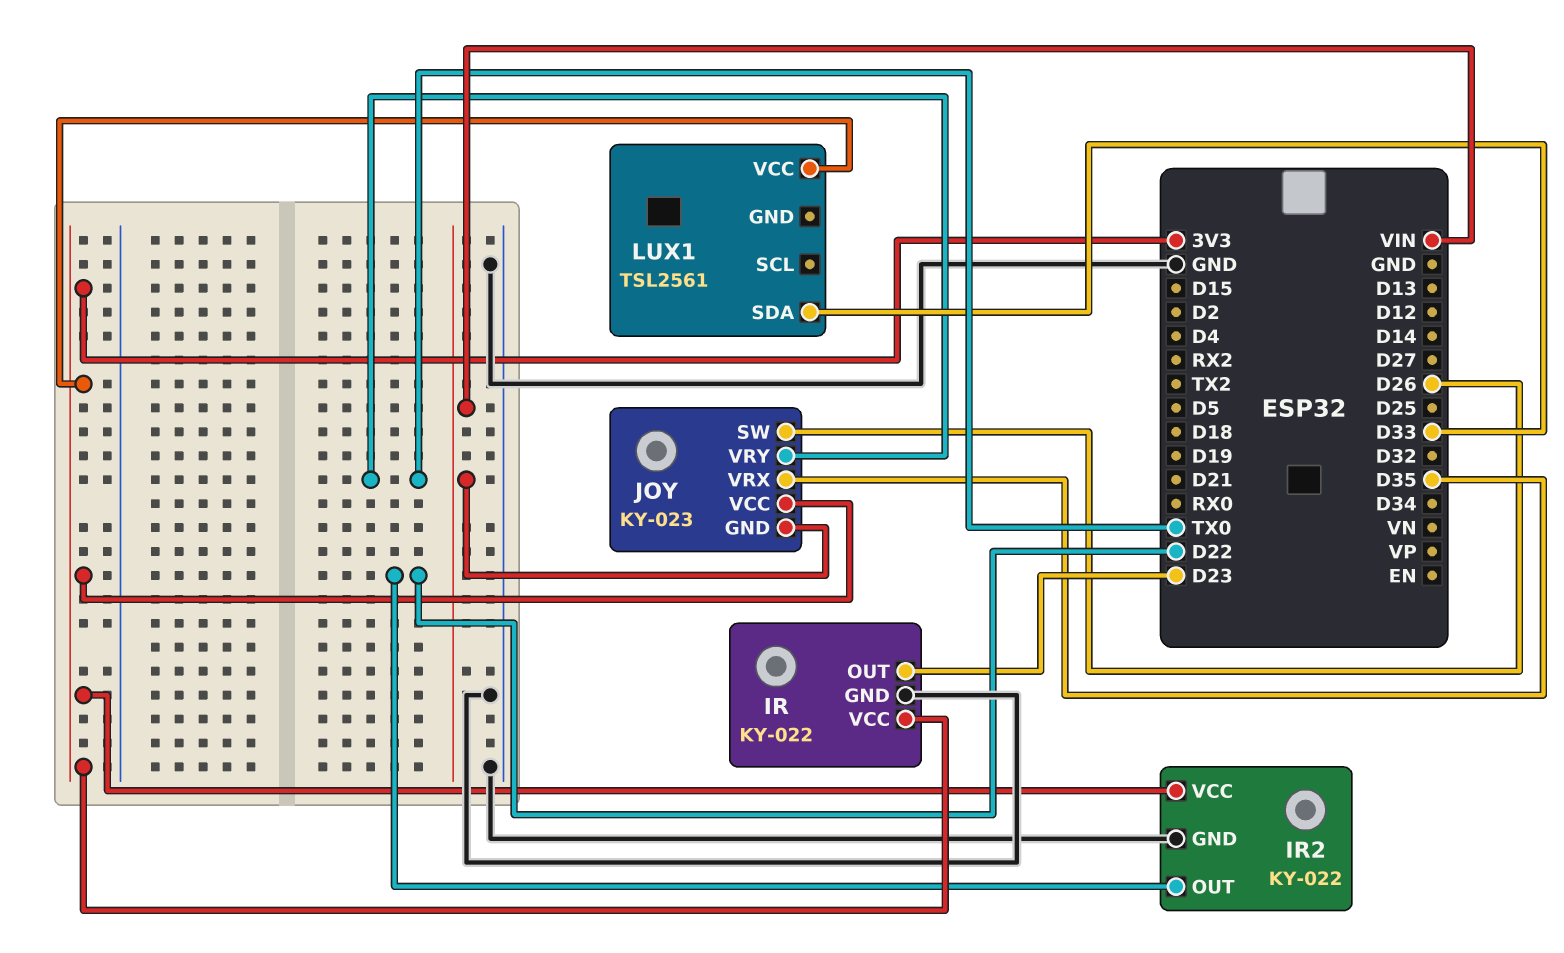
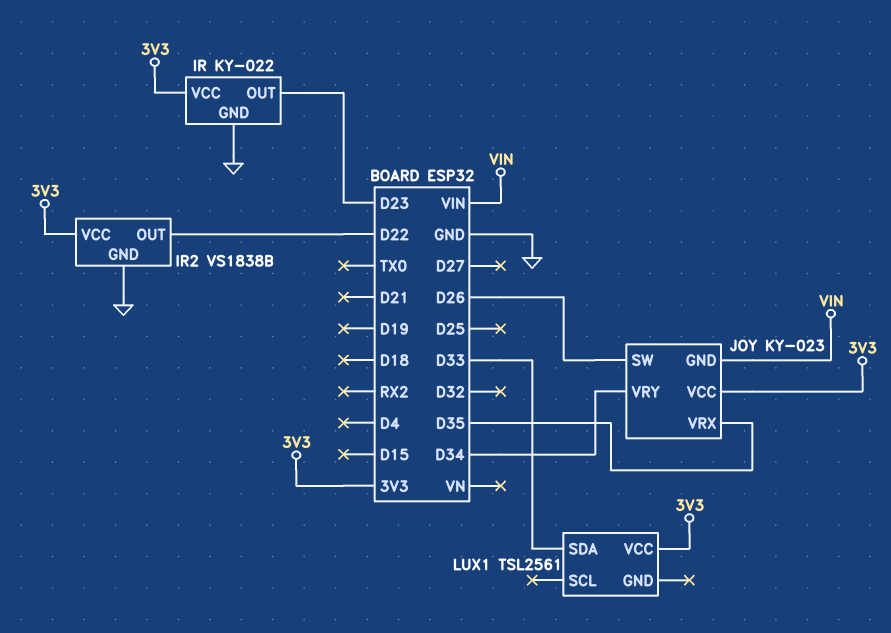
IR2: KY-022 -> VS1838B
JOY pin VRY: TX0 -> D34

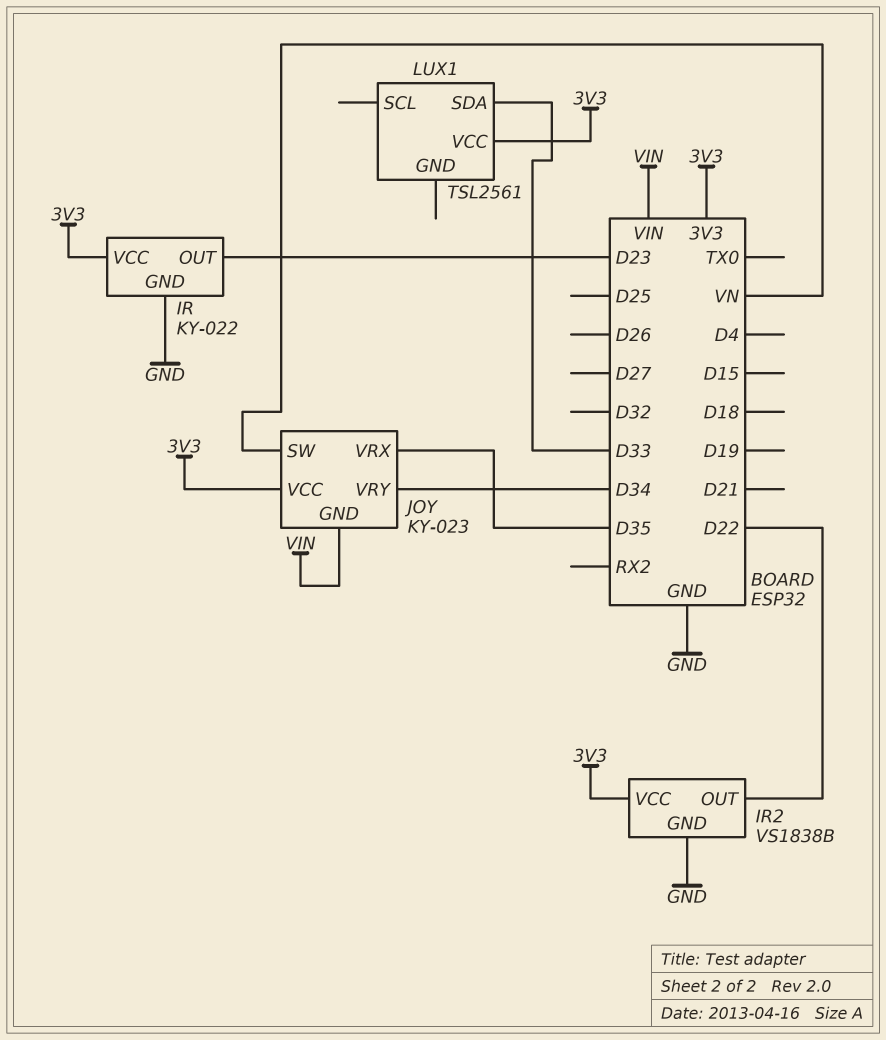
JOY pin SW: D26 -> VN

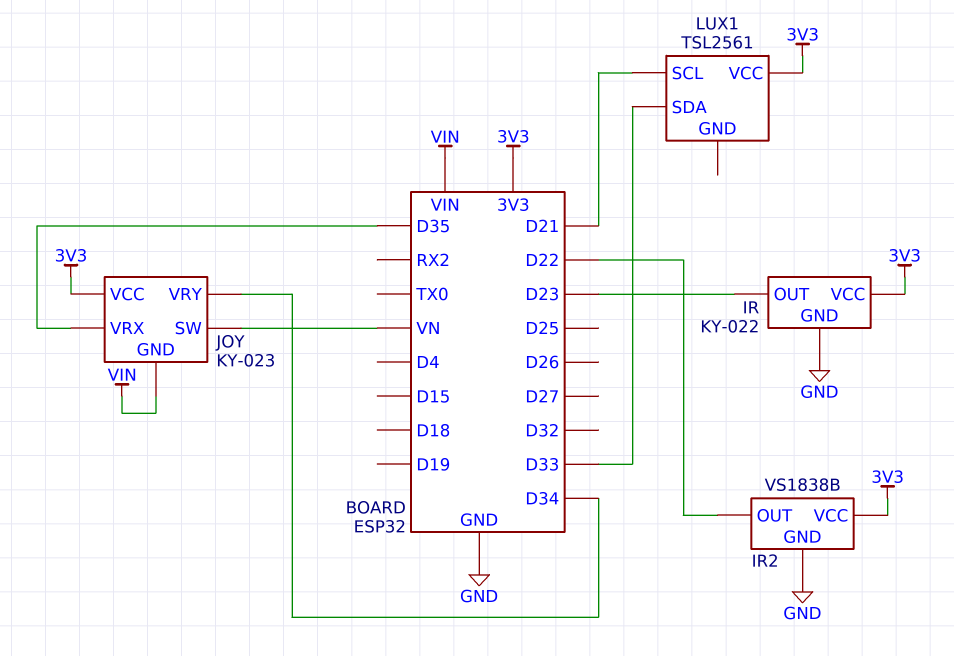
LUX1 pin SCL: none -> D21

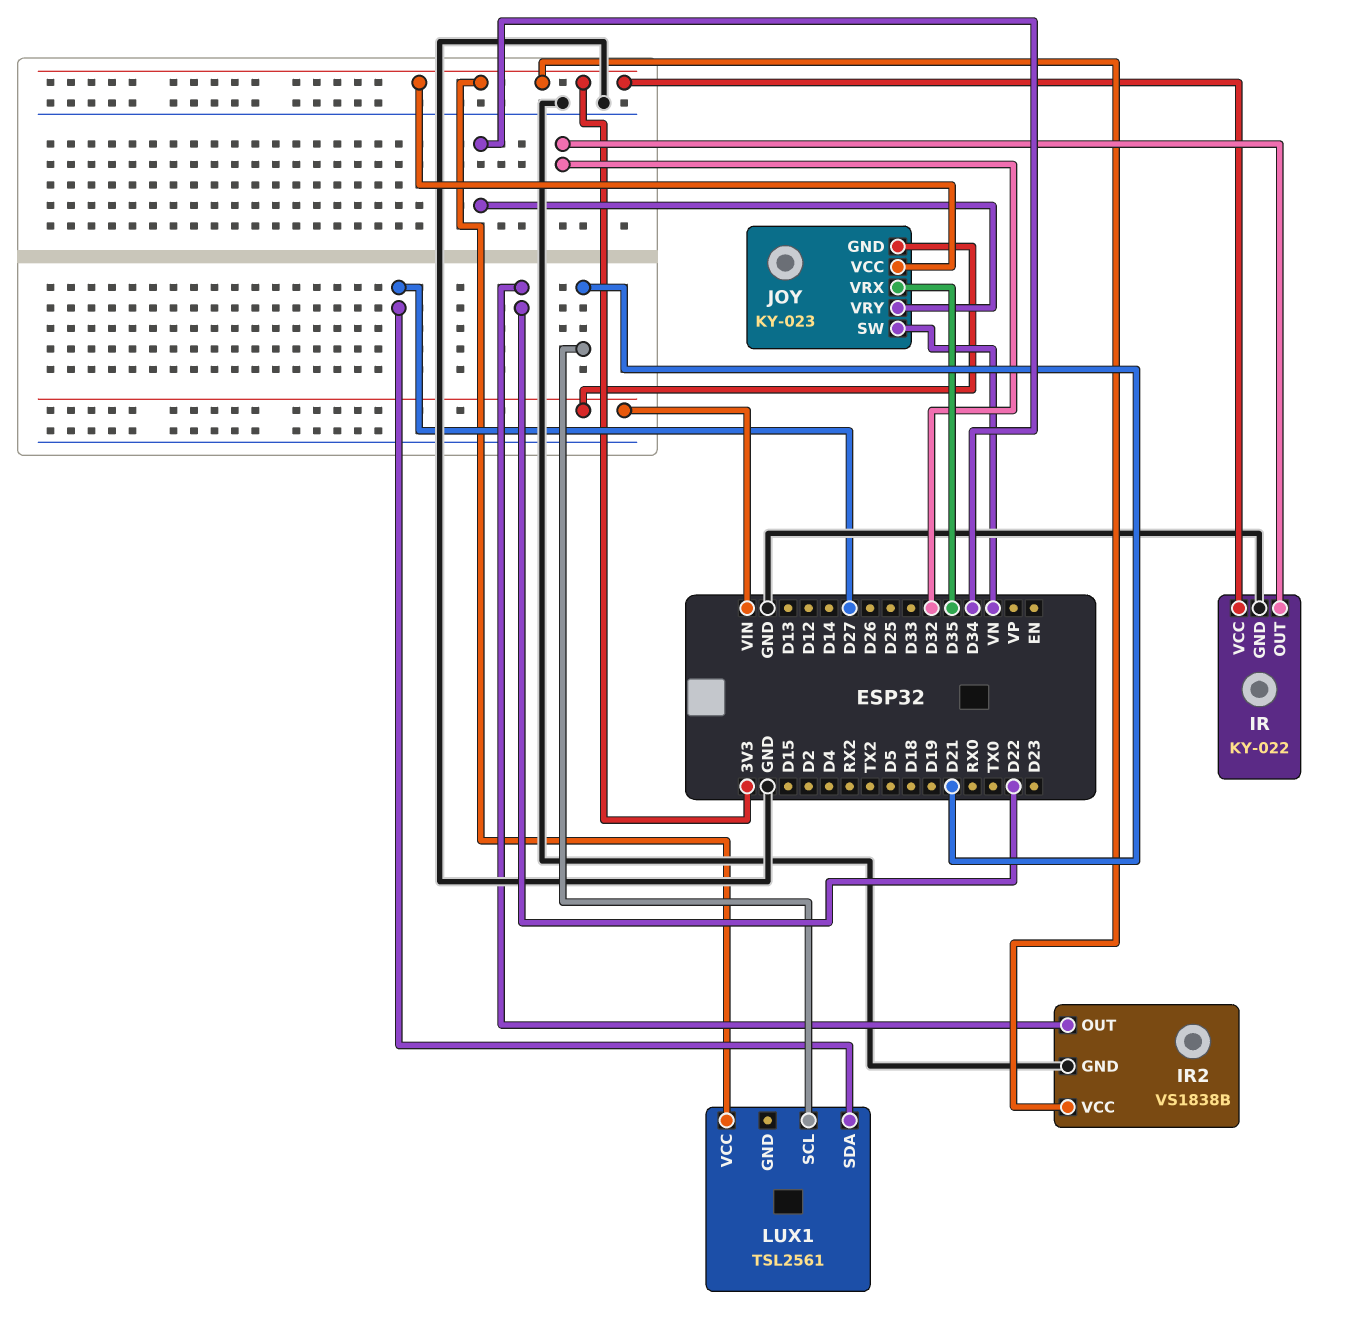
IR pin OUT: D23 -> D32
LUX1 pin SDA: D33 -> D27

